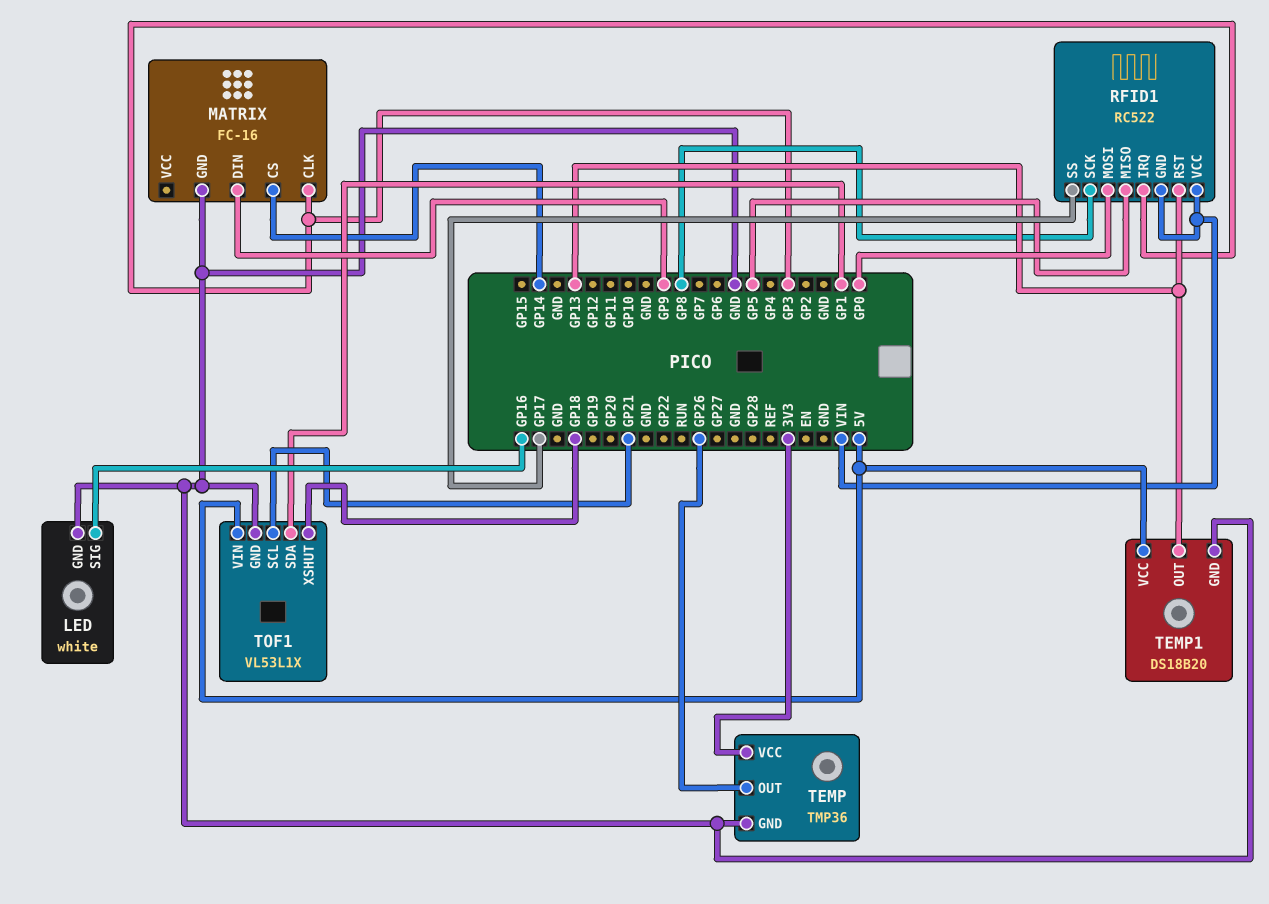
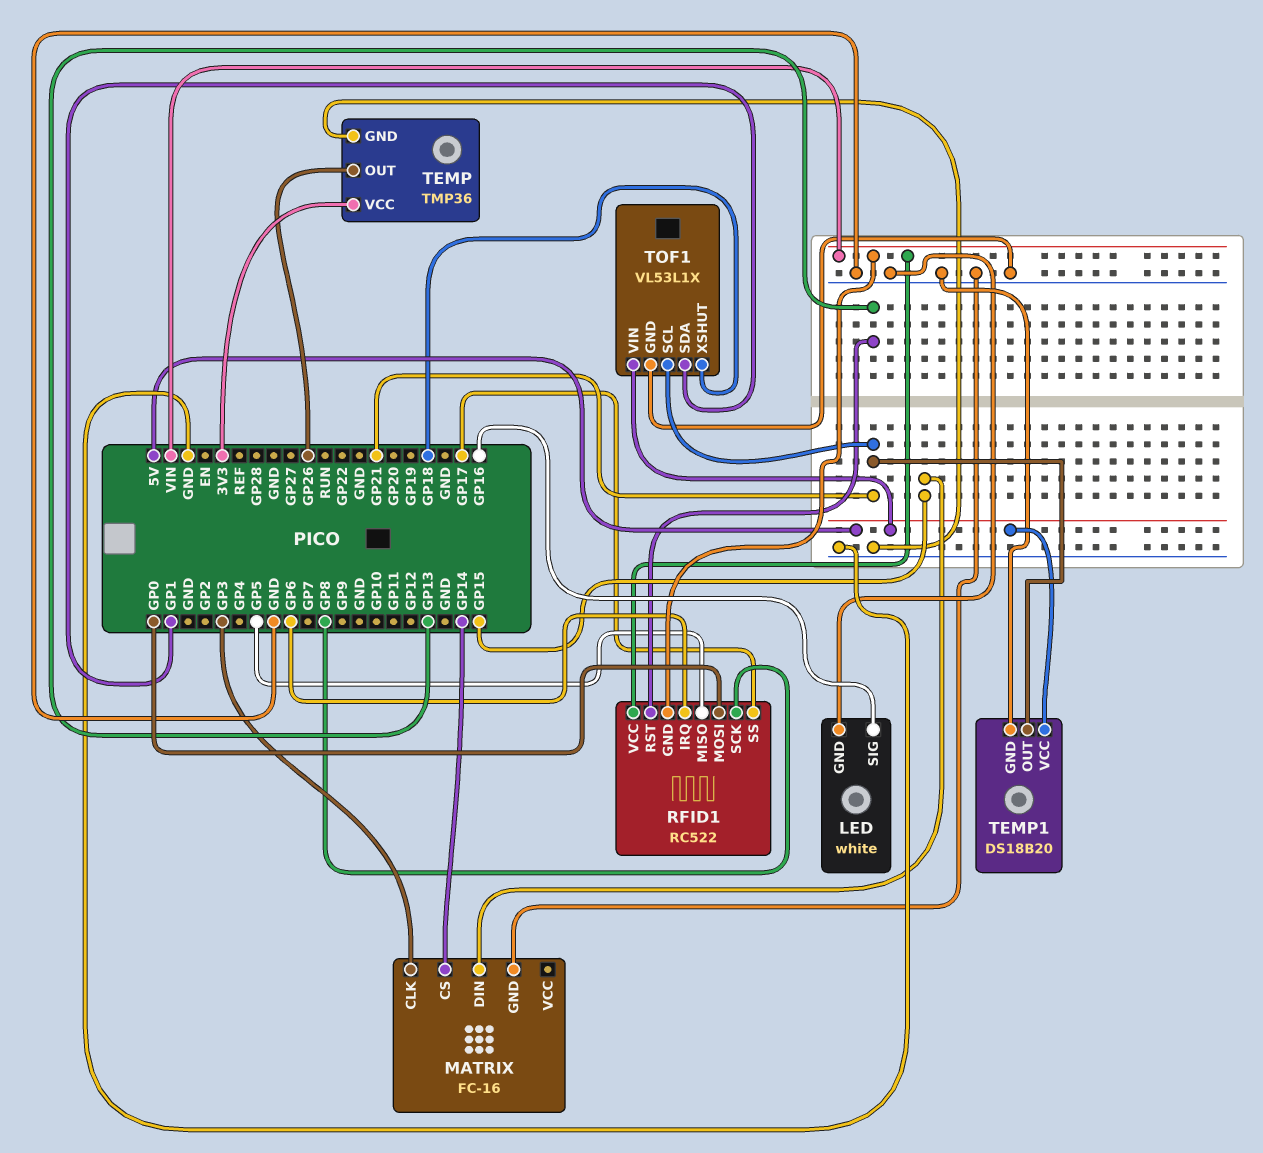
MATRIX pin DIN: GP9 -> GP15
RFID1 pin IRQ: GP3 -> GP6
TEMP1 pin OUT: GP13 -> GP21

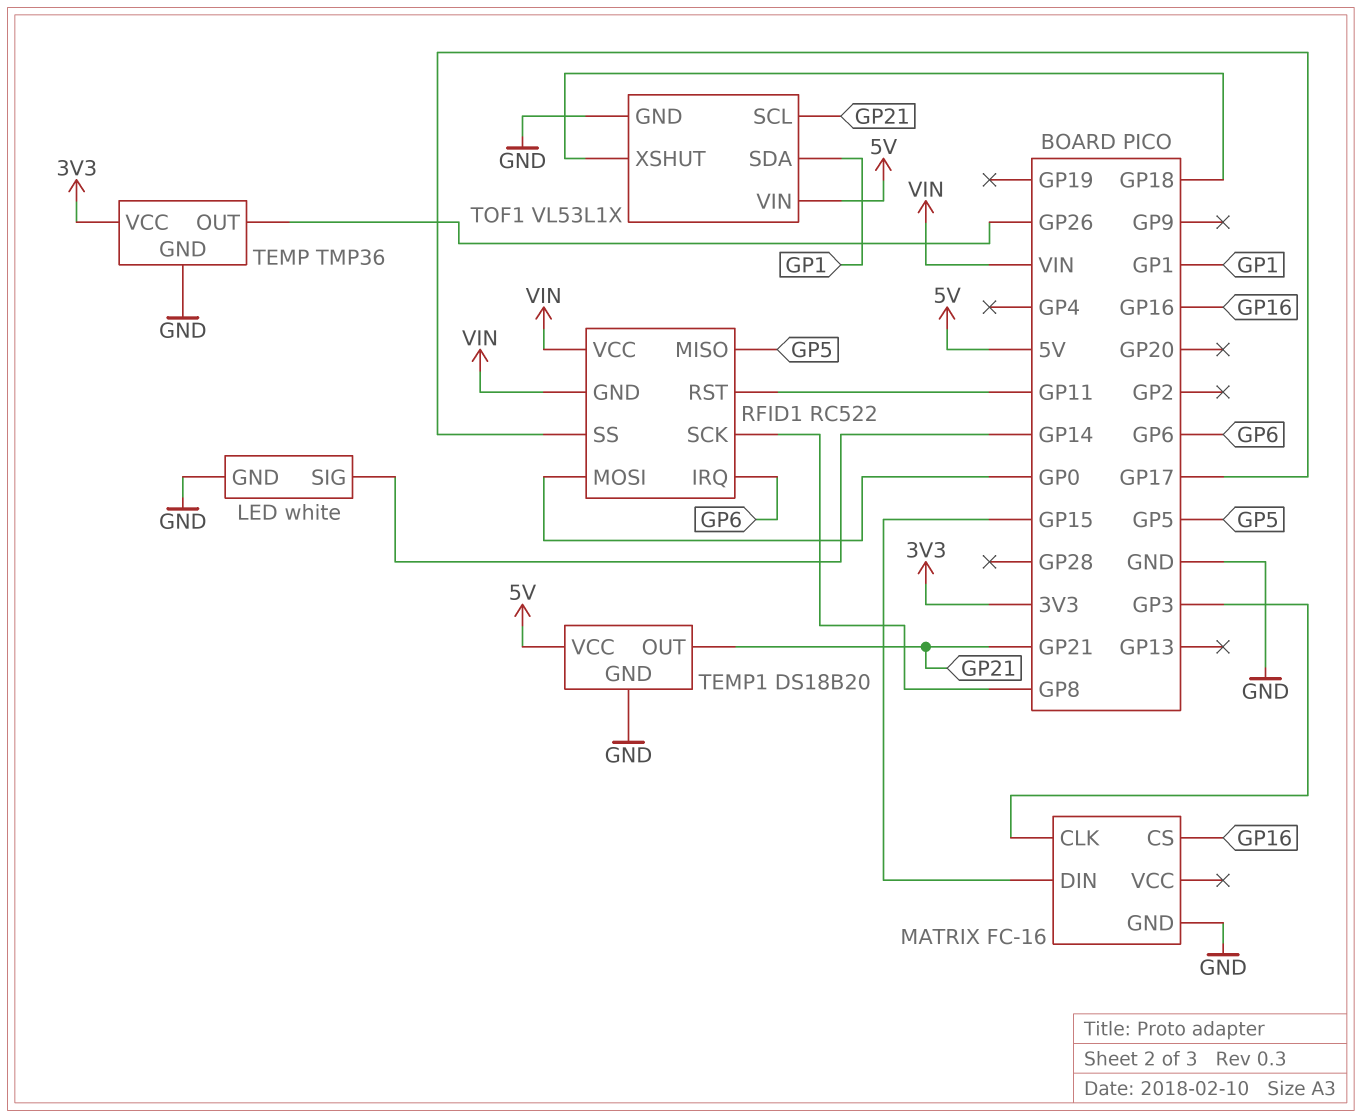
LED pin SIG: GP16 -> GP14
MATRIX pin CS: GP14 -> GP16
RFID1 pin RST: GP13 -> GP11

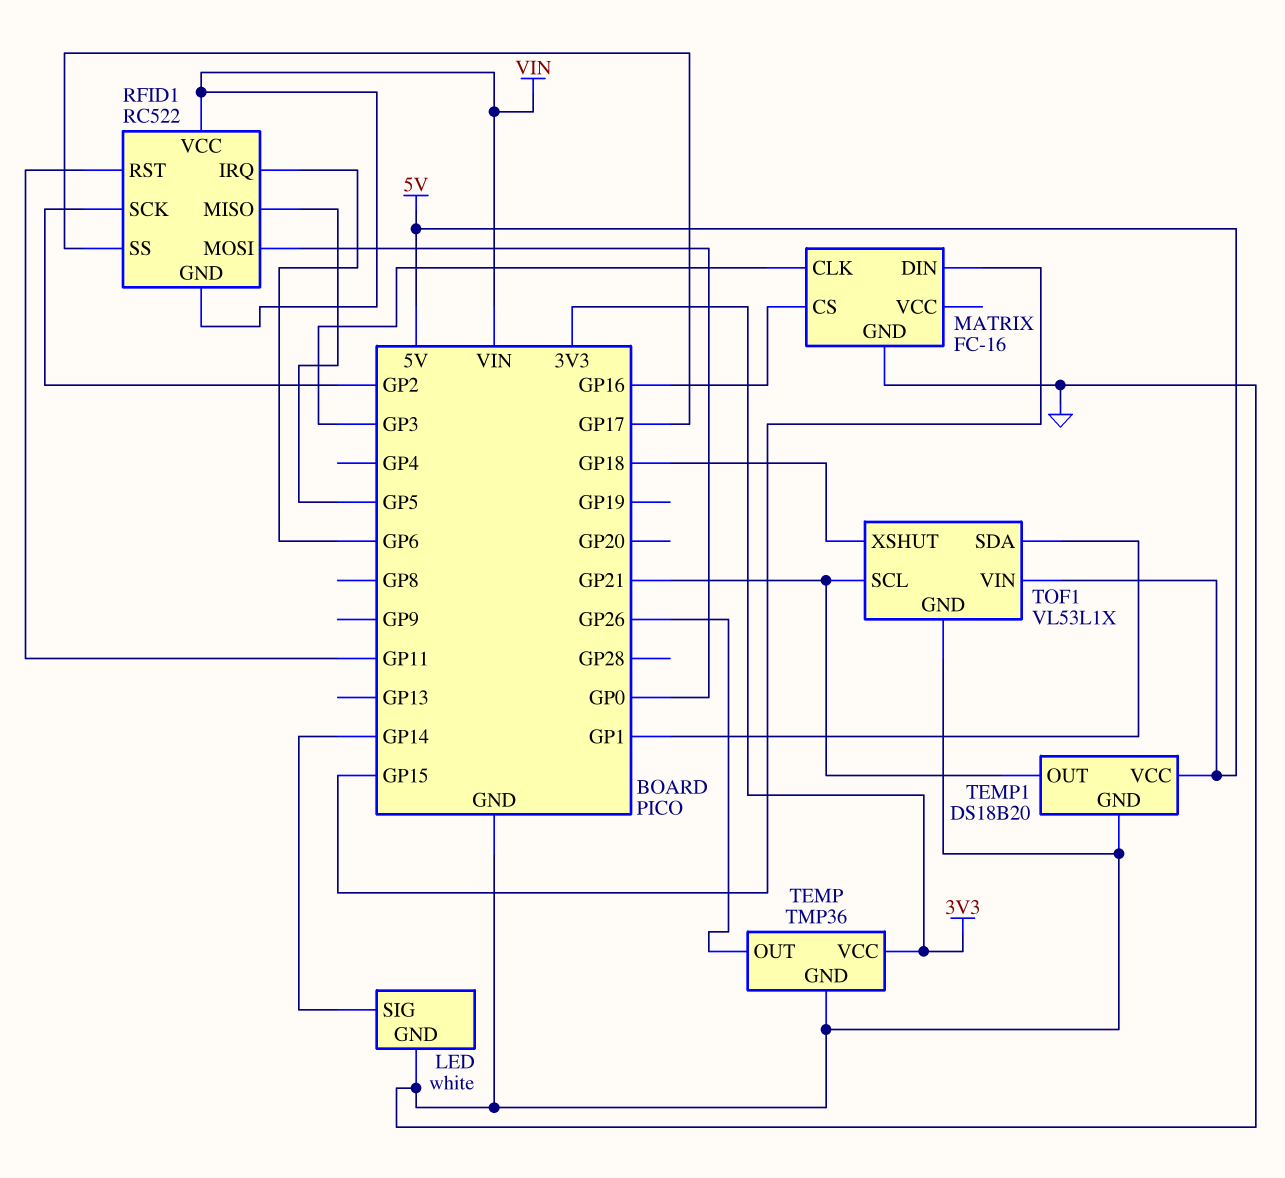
RFID1 pin SCK: GP8 -> GP2

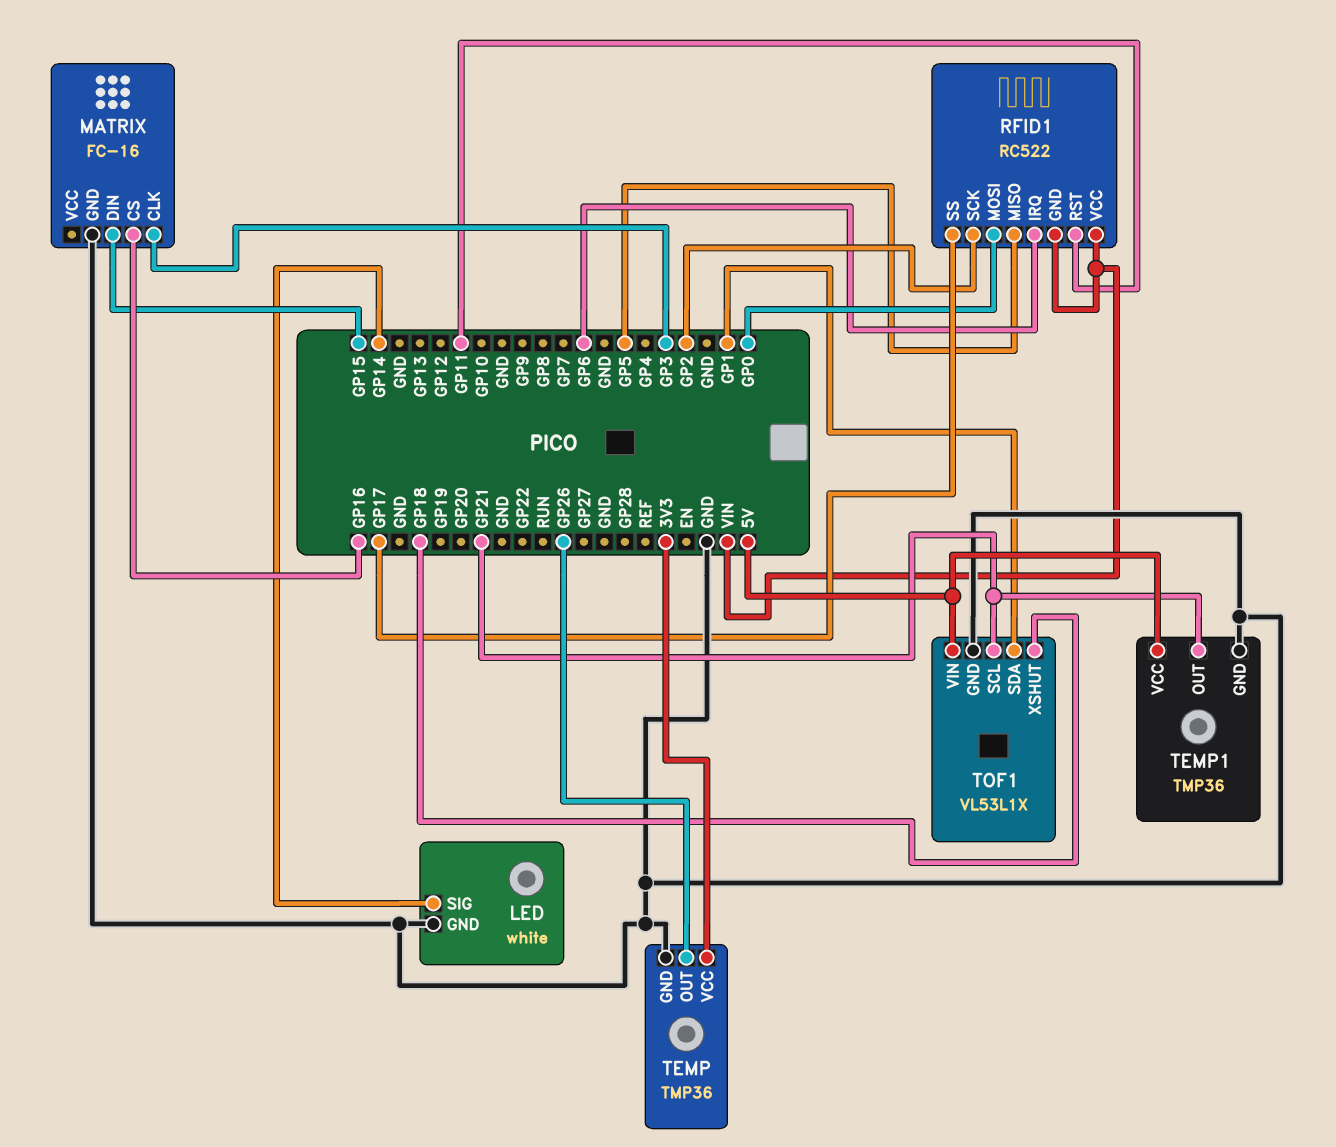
TEMP1: DS18B20 -> TMP36

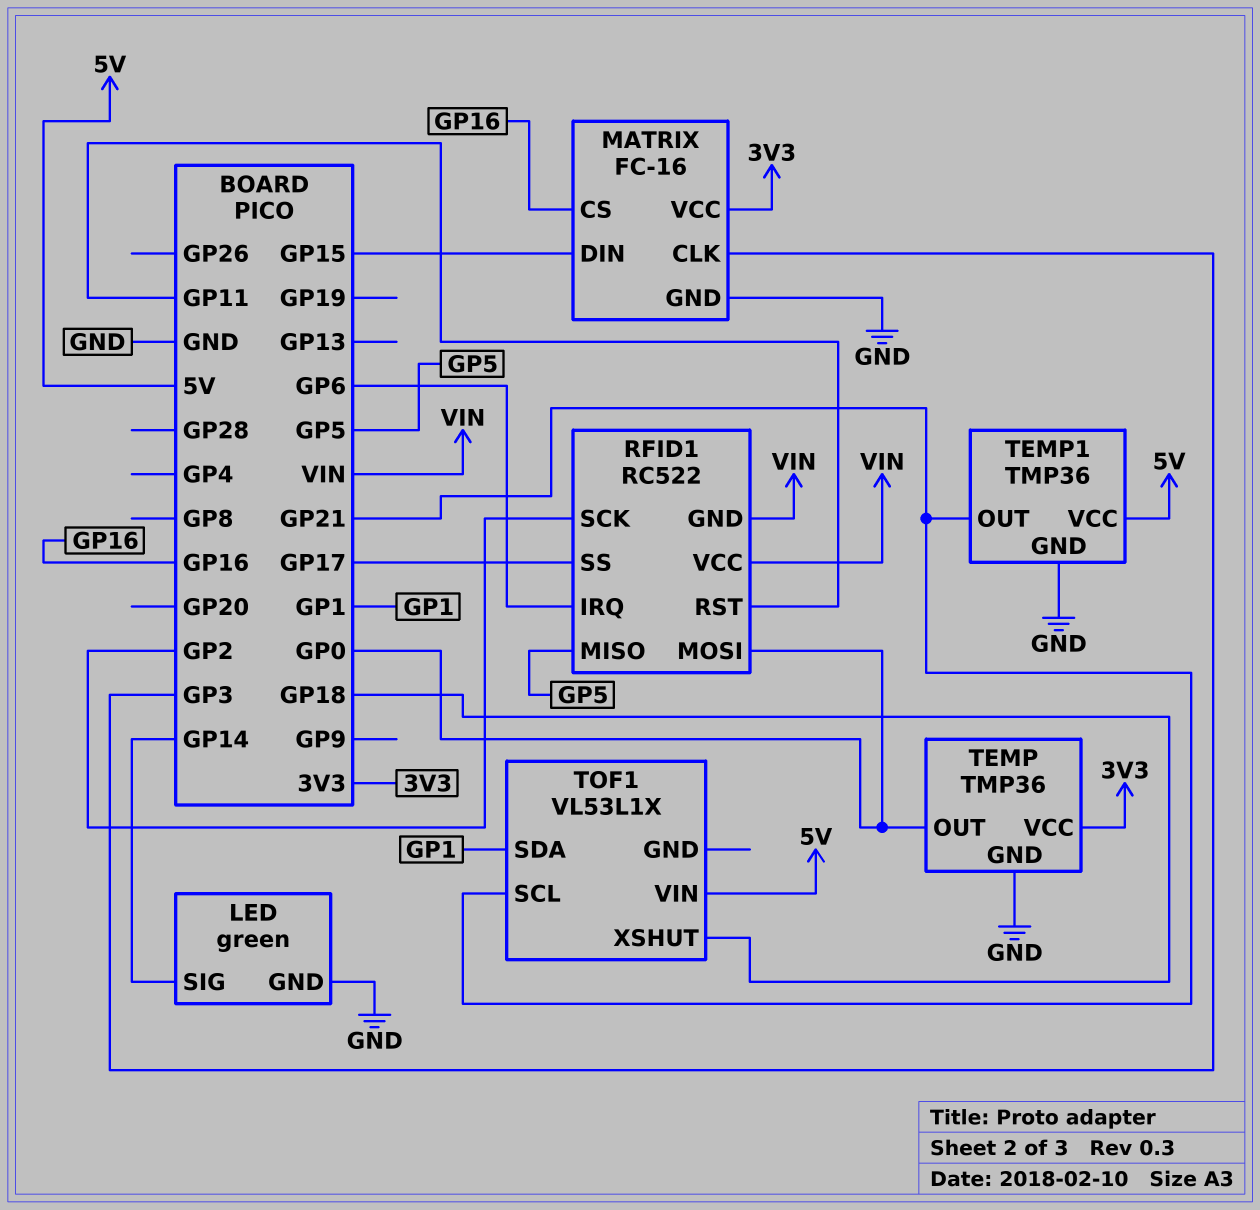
LED: white -> green
MATRIX pin VCC: none -> 3V3
TEMP pin OUT: GP26 -> GP0
TOF1 pin GND: GND -> none

